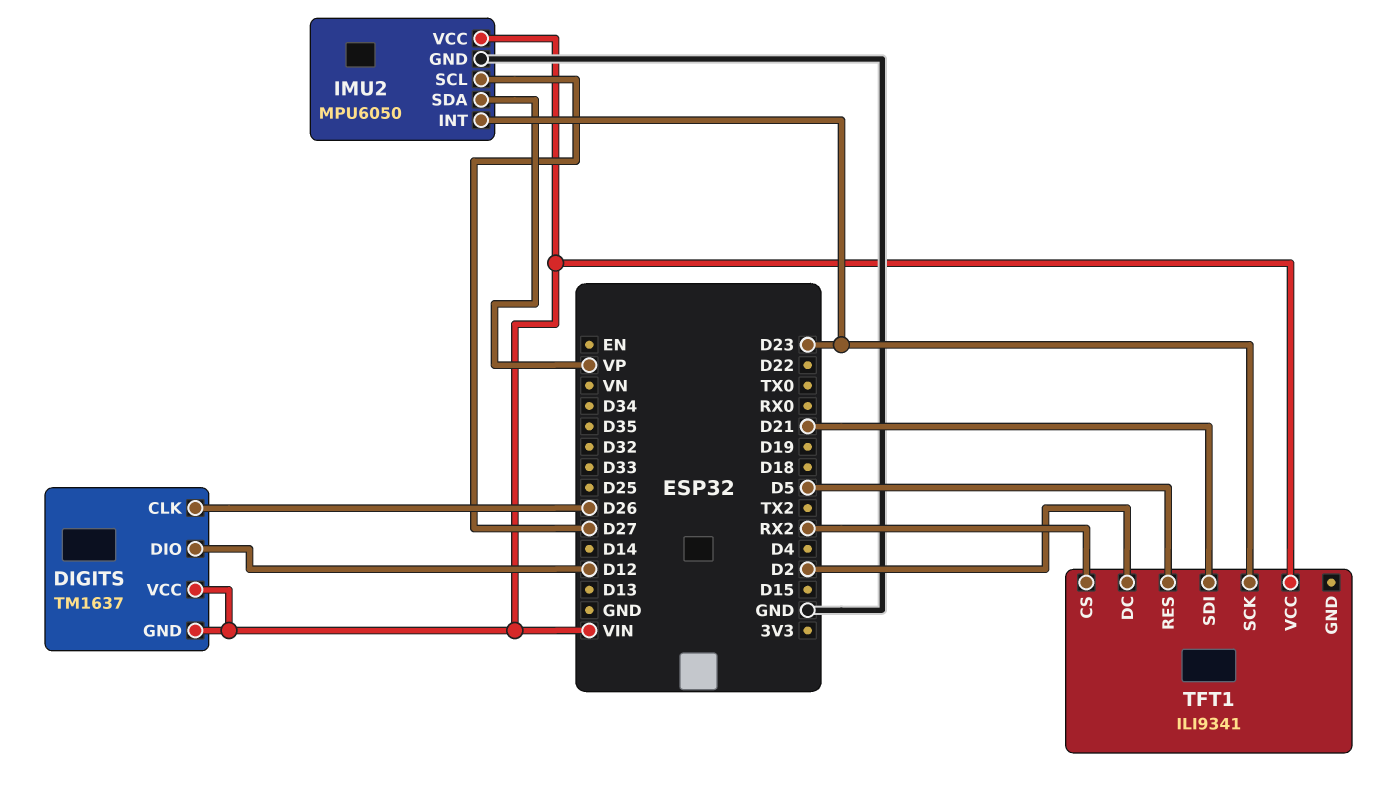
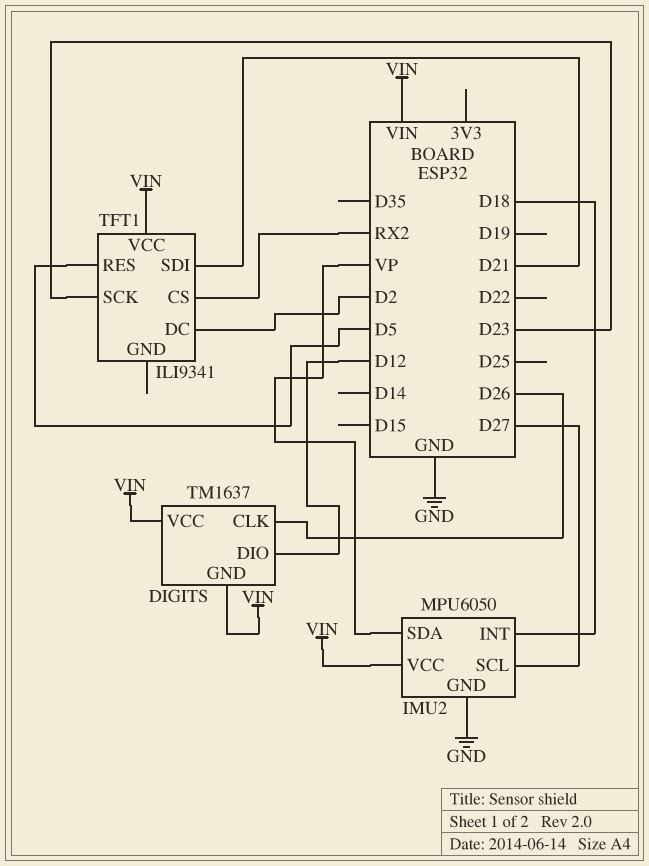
IMU2 pin INT: D23 -> D18

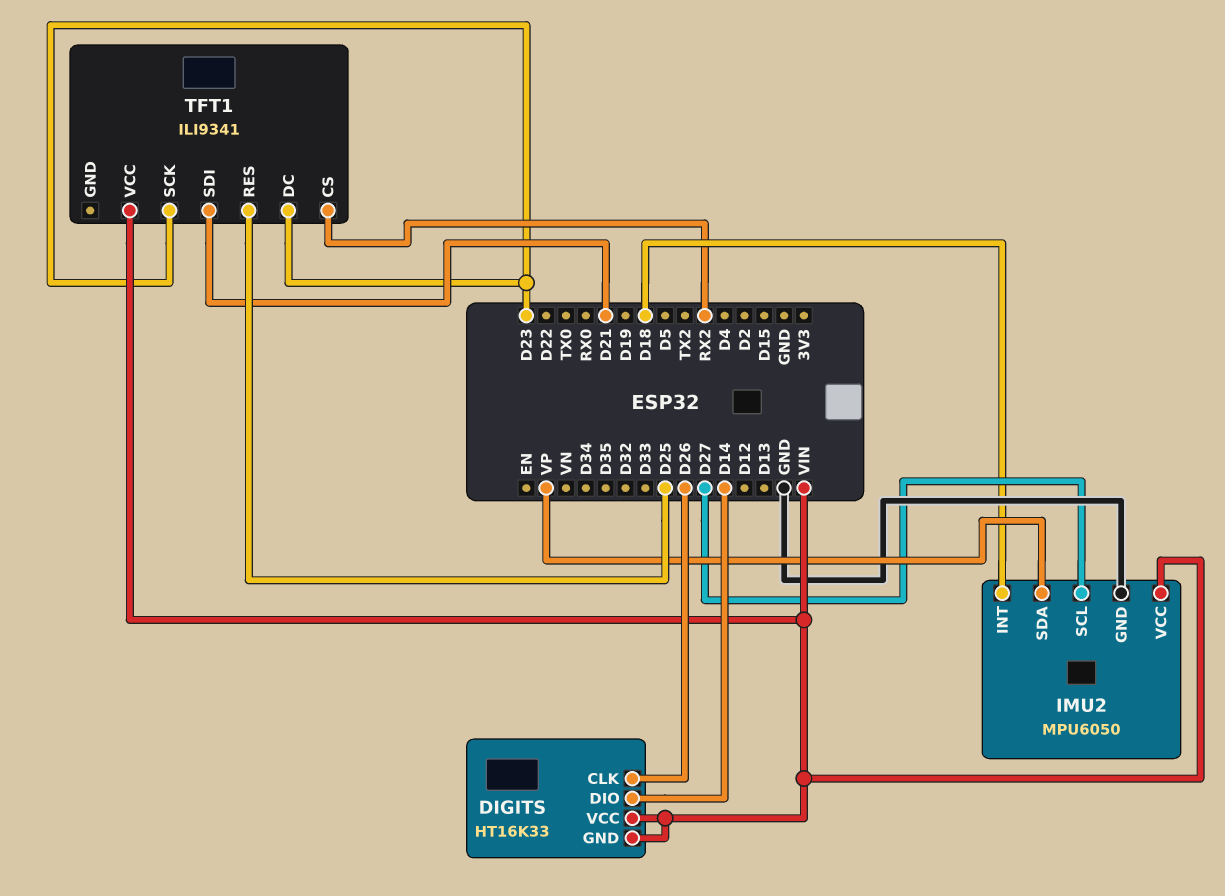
DIGITS: TM1637 -> HT16K33
DIGITS pin DIO: D12 -> D14
TFT1 pin DC: D2 -> D23
TFT1 pin RES: D5 -> D25

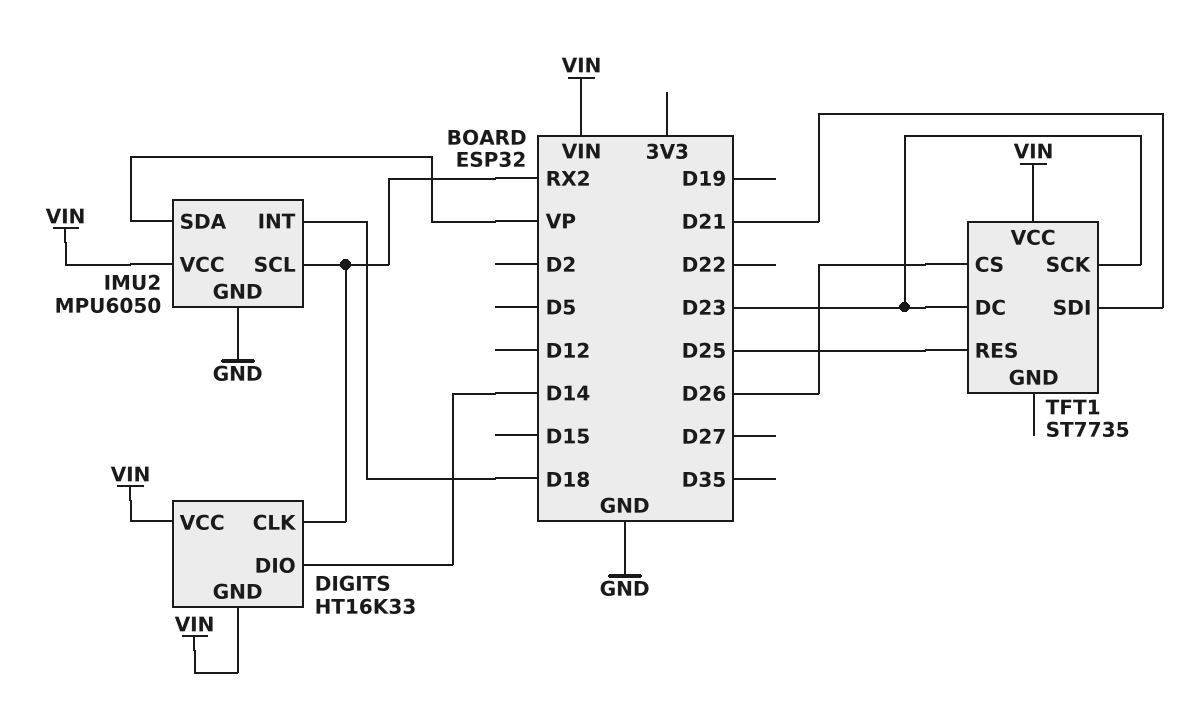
DIGITS pin CLK: D26 -> RX2
IMU2 pin SCL: D27 -> RX2
TFT1: ILI9341 -> ST7735
TFT1 pin CS: RX2 -> D26

